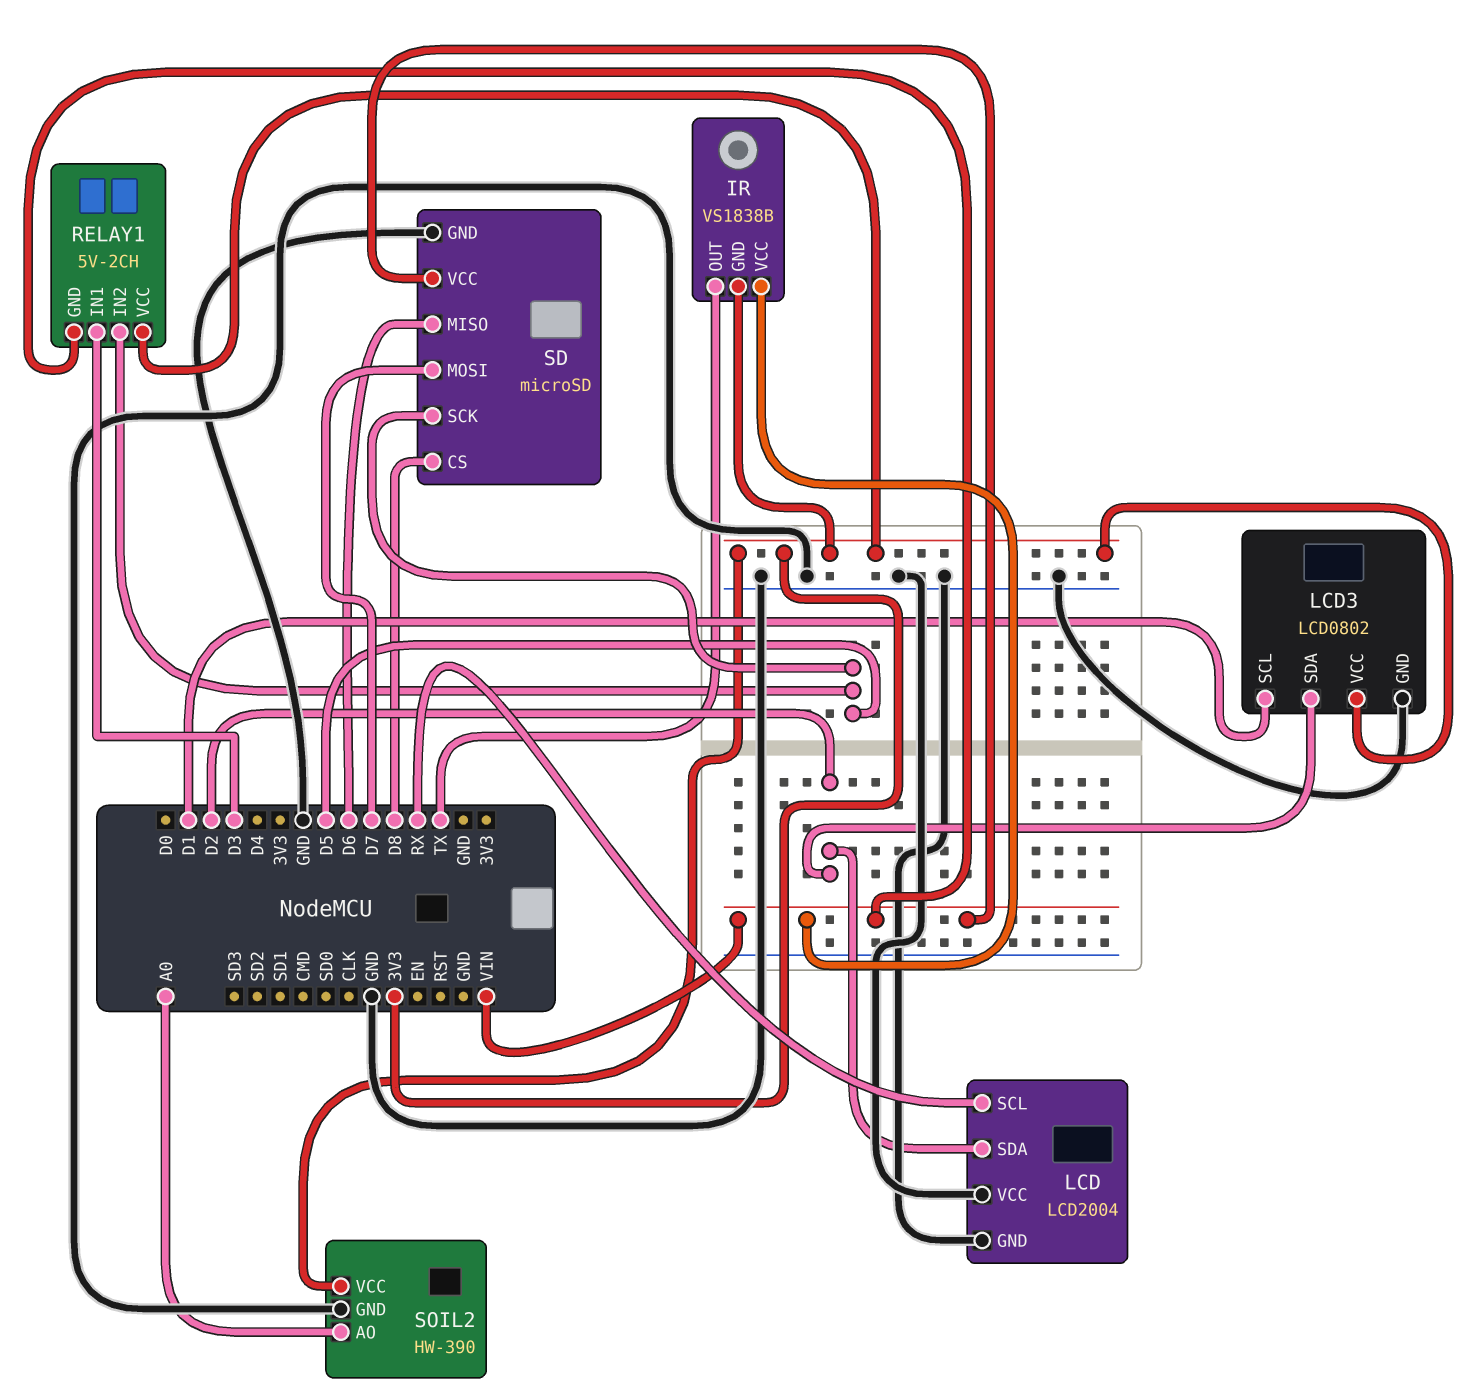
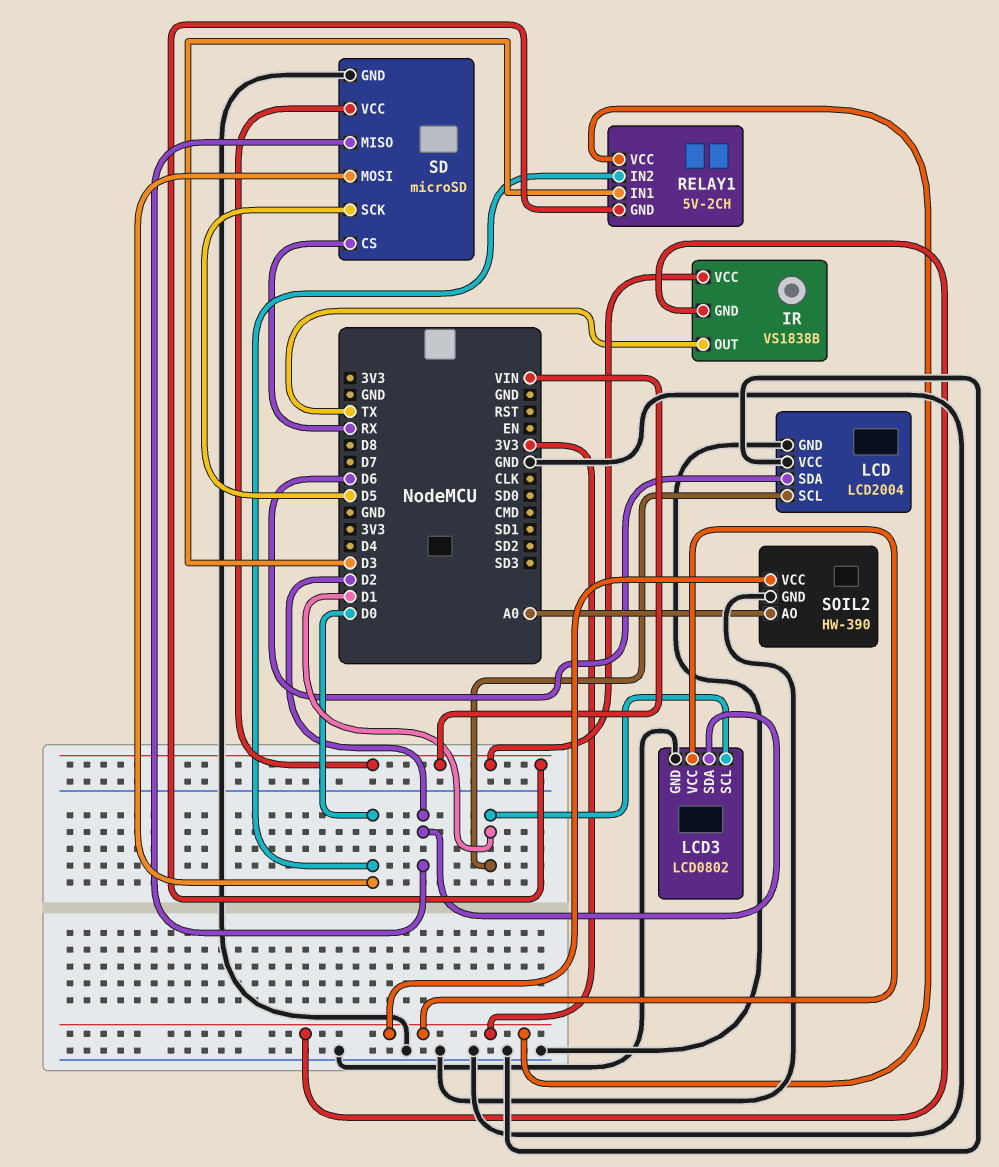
LCD pin SCL: RX -> D1
LCD pin SDA: D2 -> D6
RELAY1 pin IN2: D5 -> D0
SD pin CS: D8 -> RX
SD pin MISO: D6 -> D2
SD pin MOSI: D7 -> D0

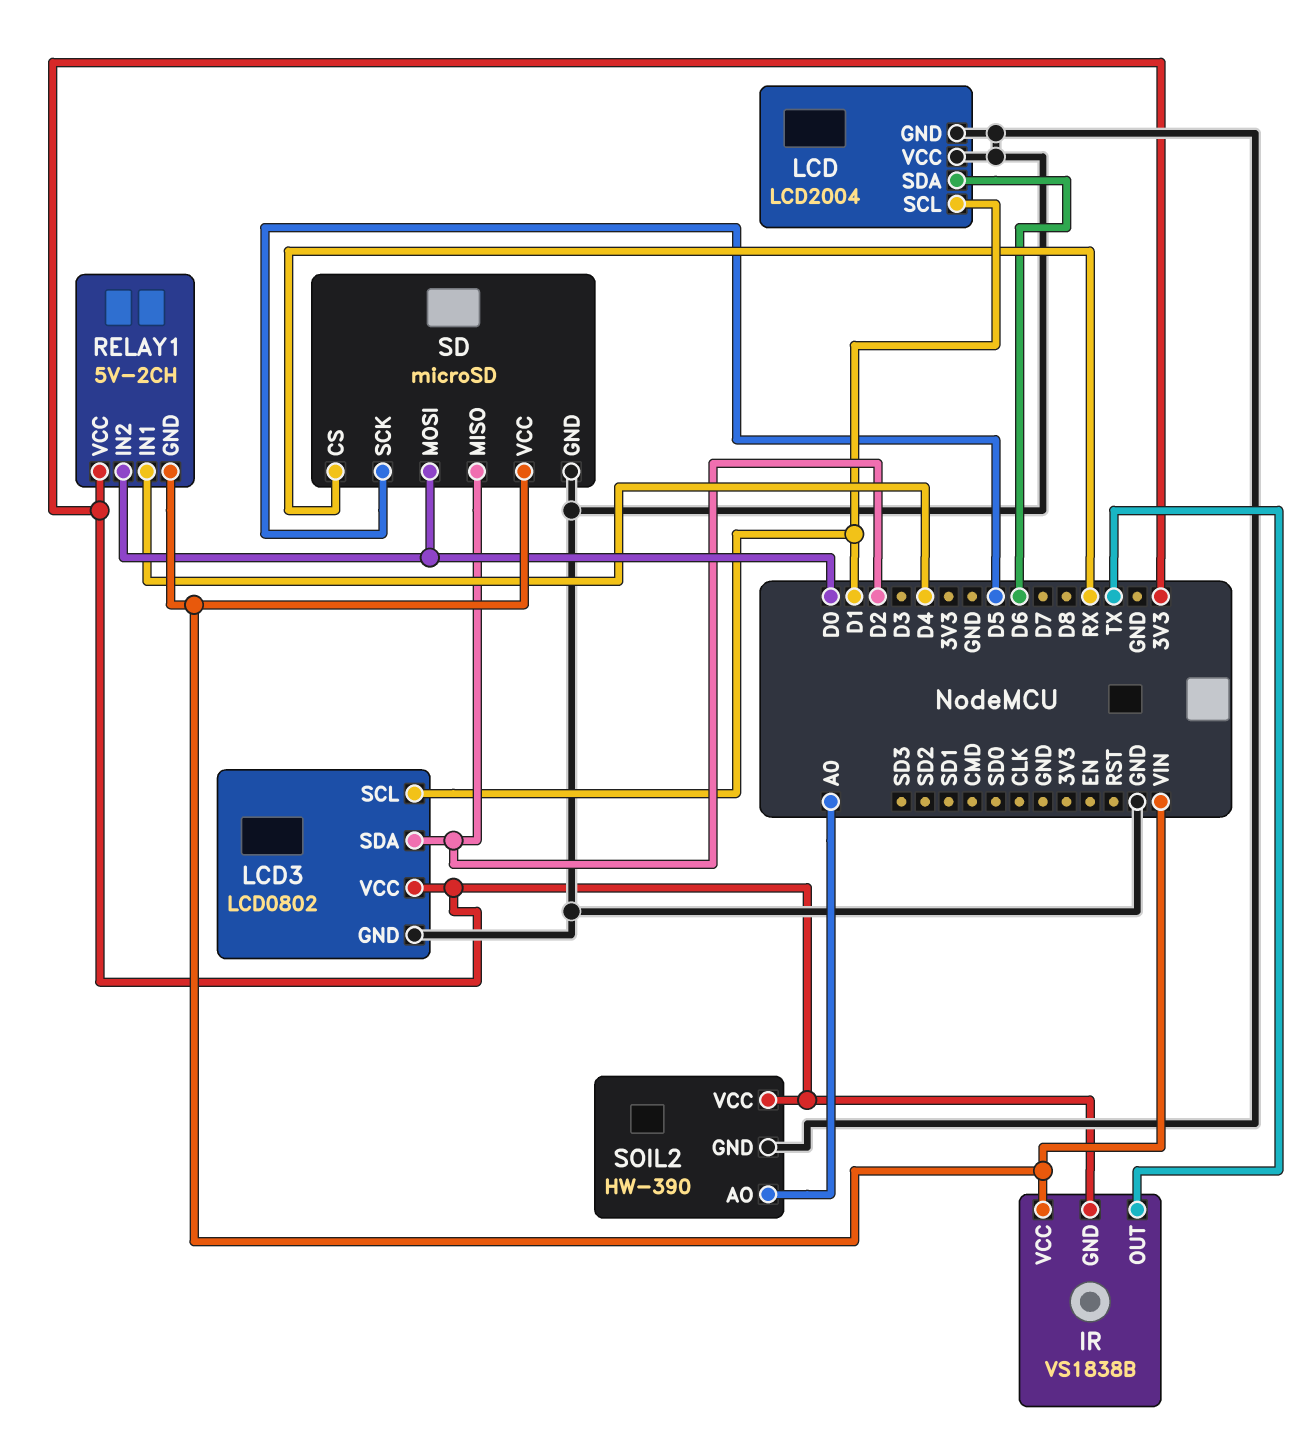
RELAY1 pin IN1: D3 -> D4

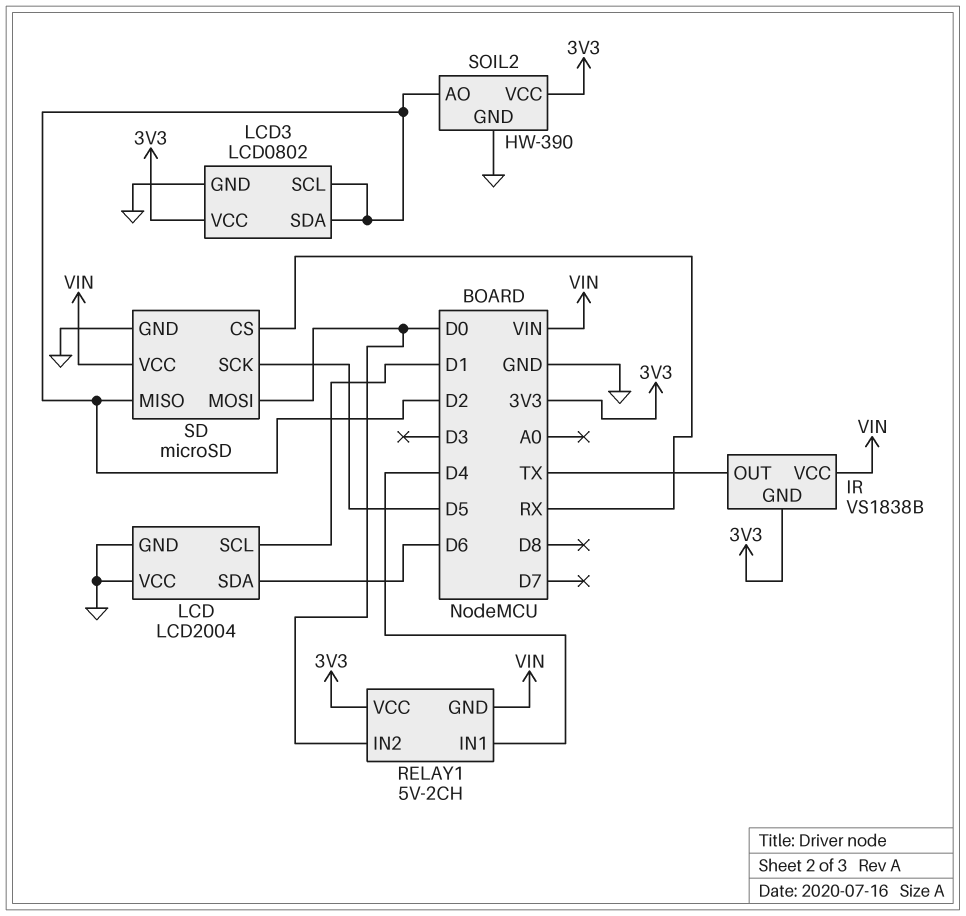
LCD3 pin SCL: D1 -> D2
SOIL2 pin AO: A0 -> D2

